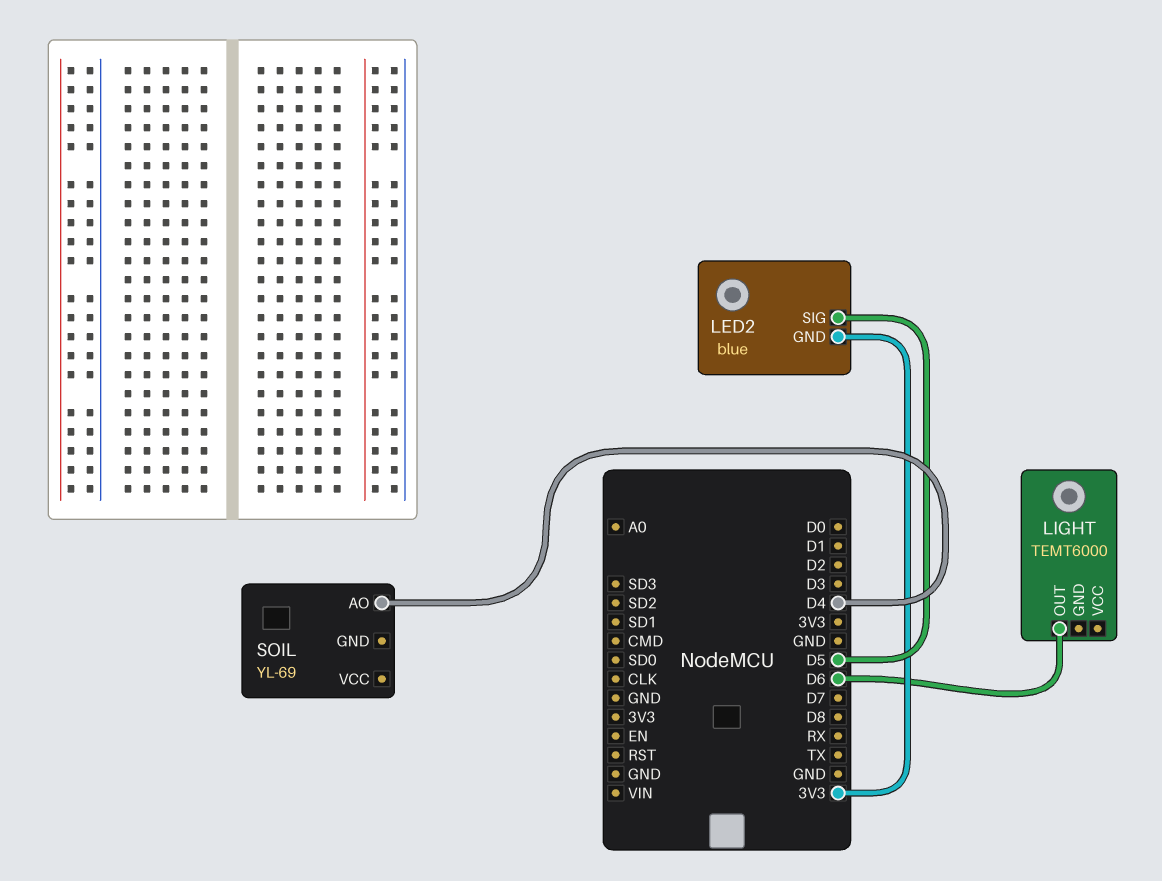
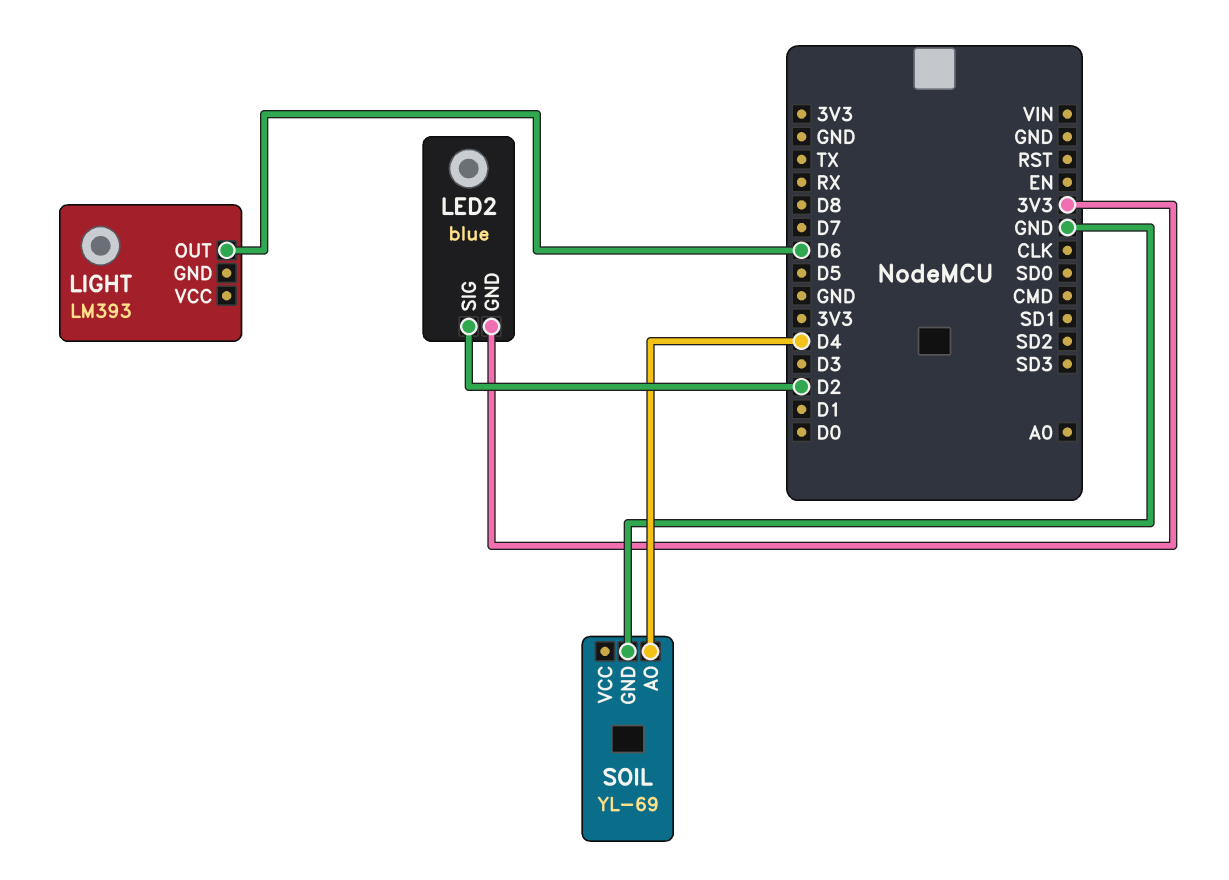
LED2 pin SIG: D5 -> D2
LIGHT: TEMT6000 -> LM393
SOIL pin GND: none -> GND

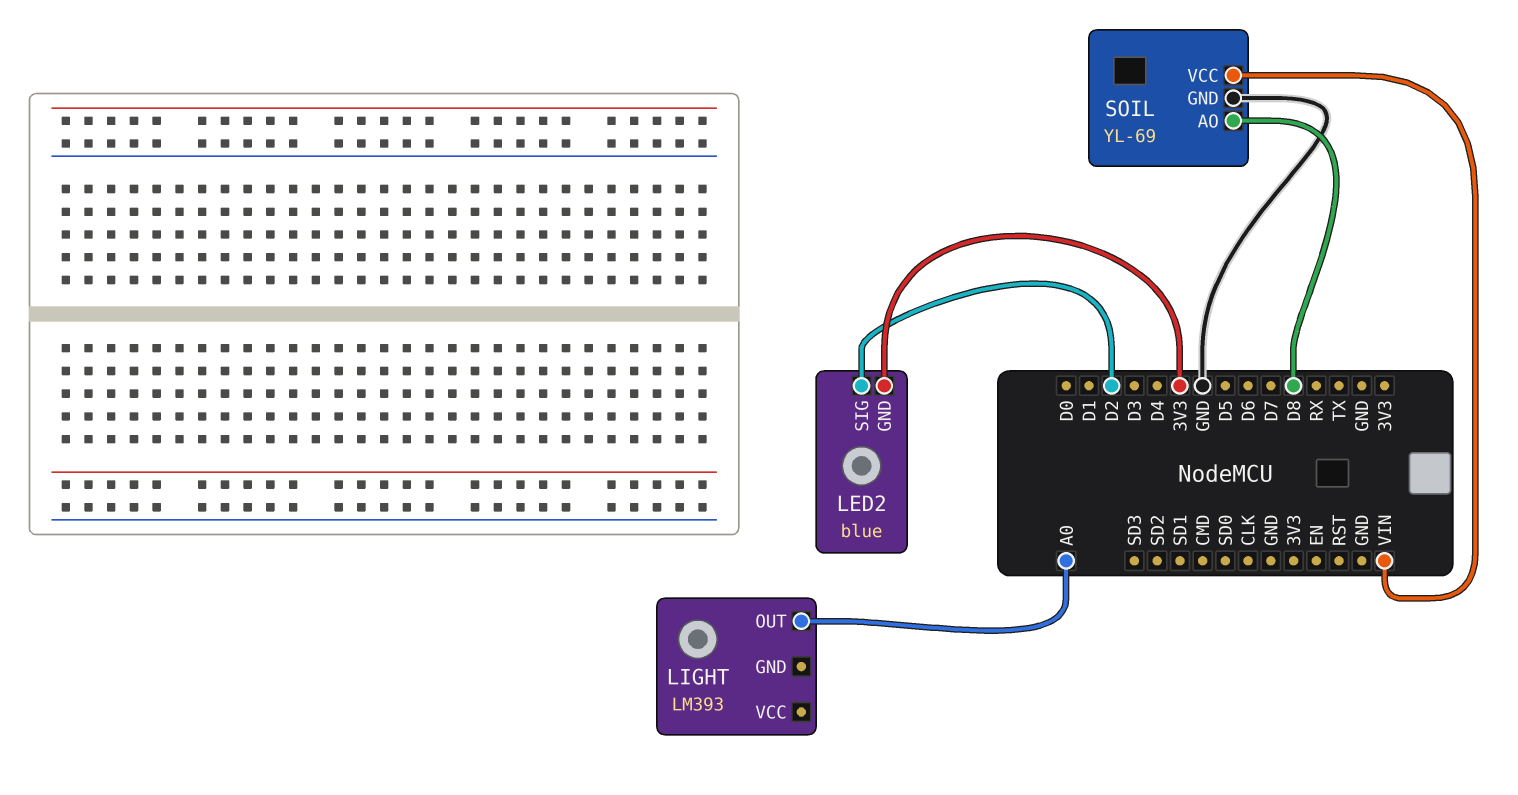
LIGHT pin OUT: D6 -> A0
SOIL pin AO: D4 -> D8
SOIL pin VCC: none -> VIN

